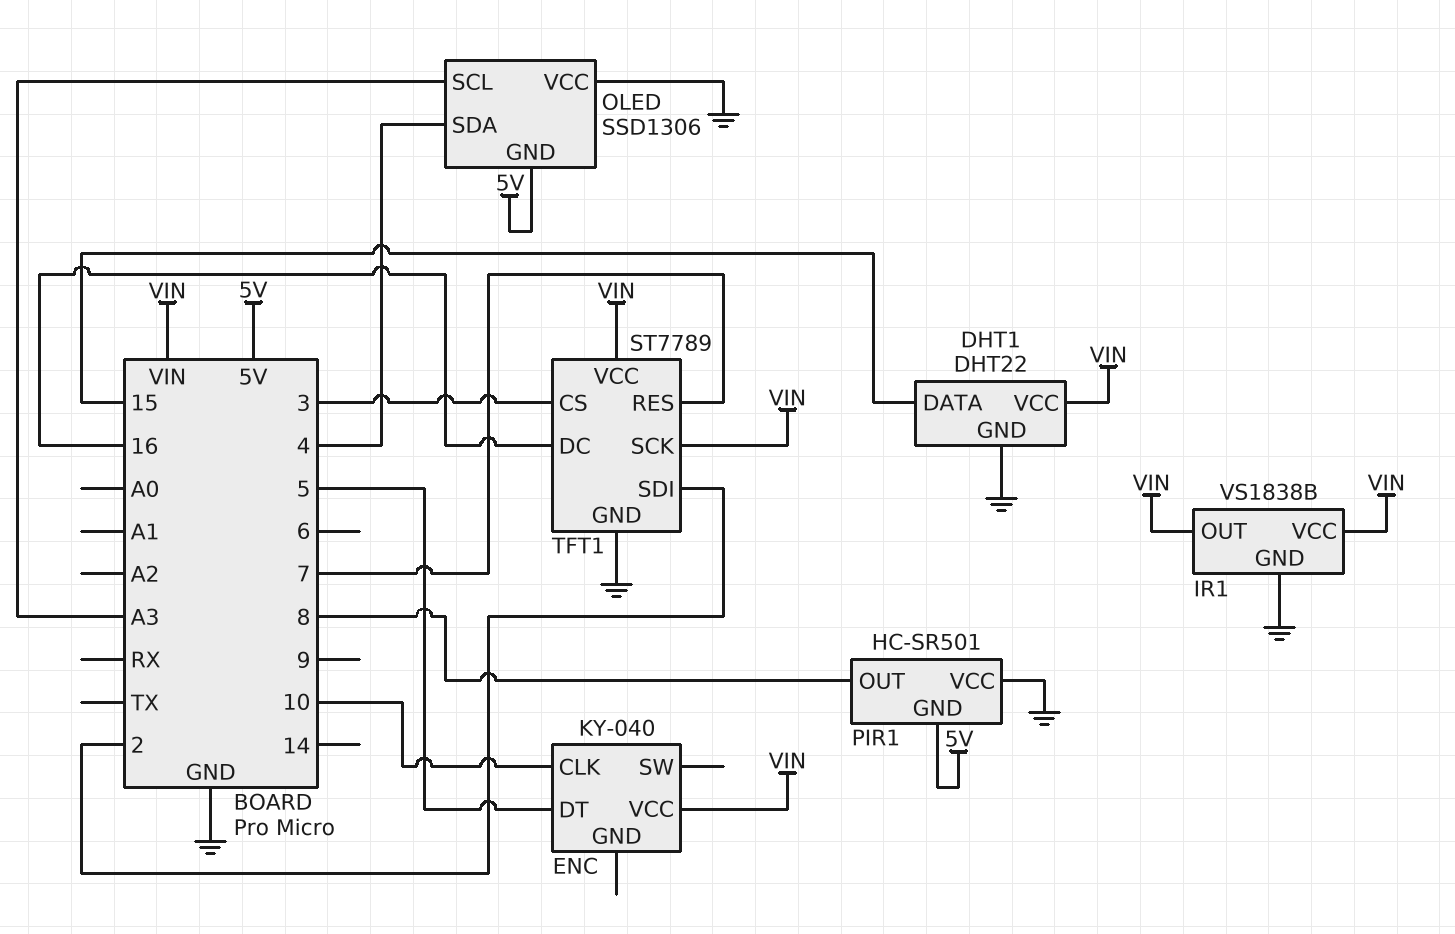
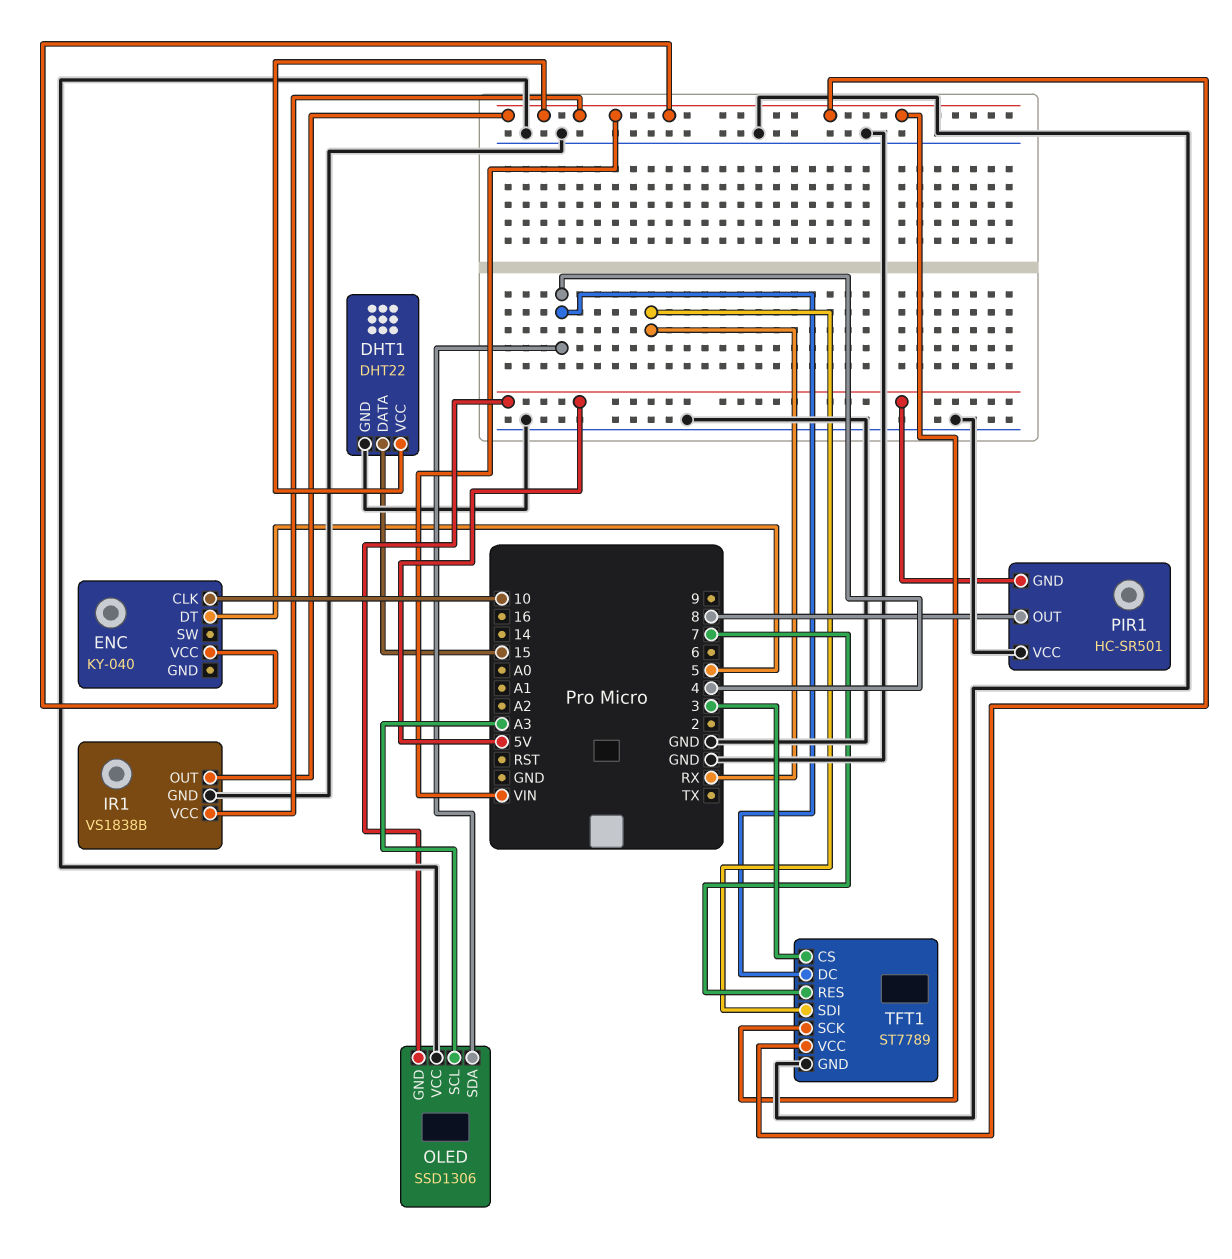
TFT1 pin DC: 16 -> 4
TFT1 pin SDI: 2 -> RX

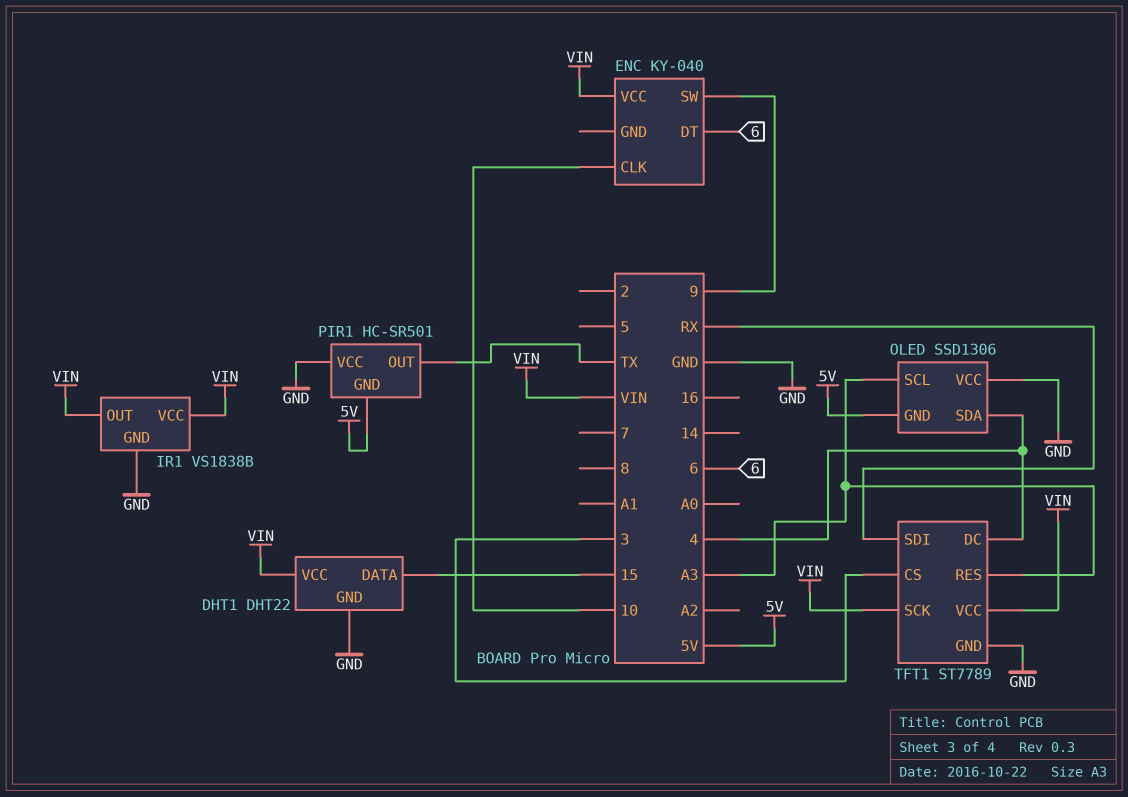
ENC pin DT: 5 -> 6
ENC pin SW: none -> 9
PIR1 pin OUT: 8 -> TX
TFT1 pin RES: 7 -> A3

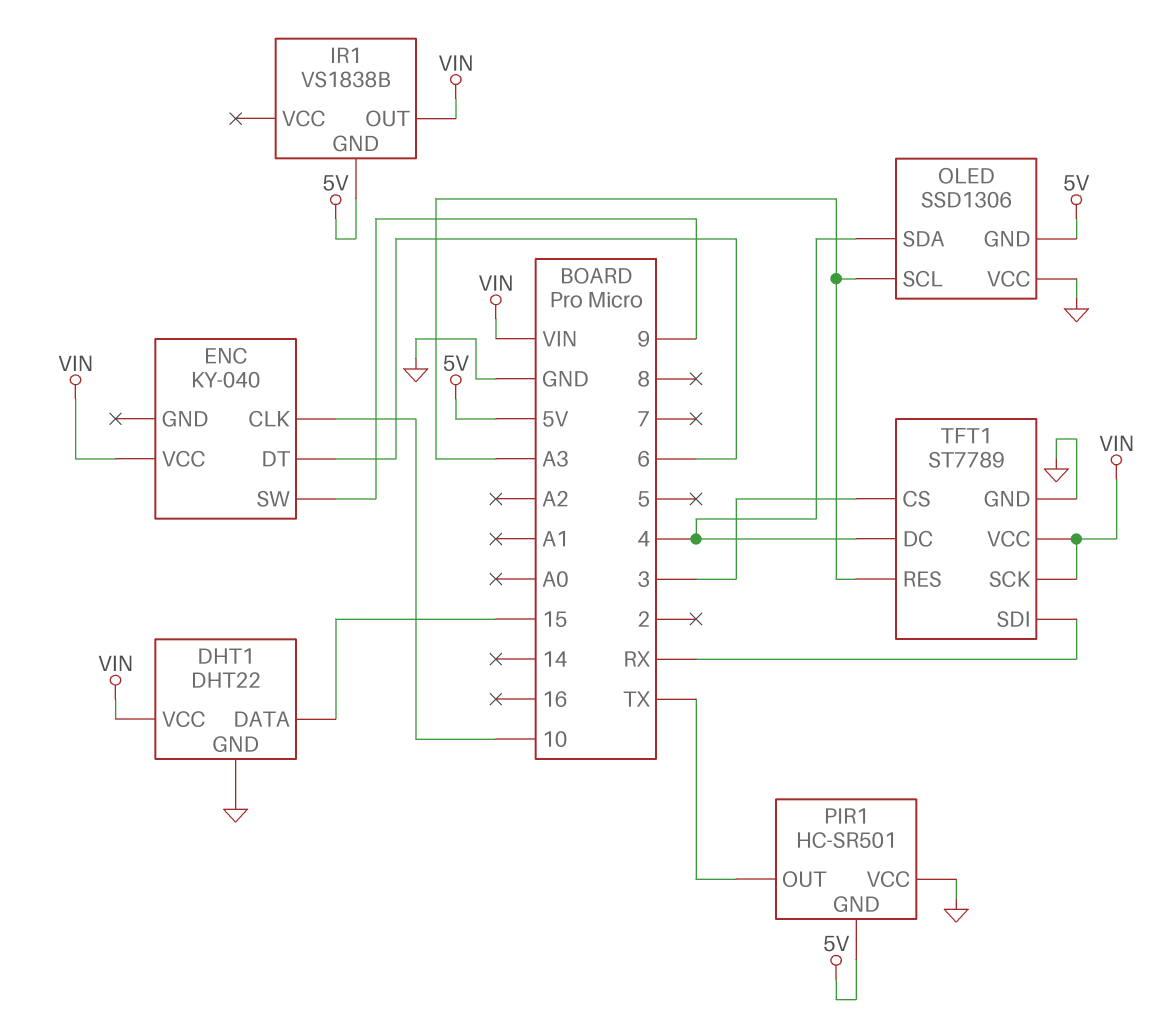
IR1 pin GND: GND -> 5V
IR1 pin VCC: VIN -> none

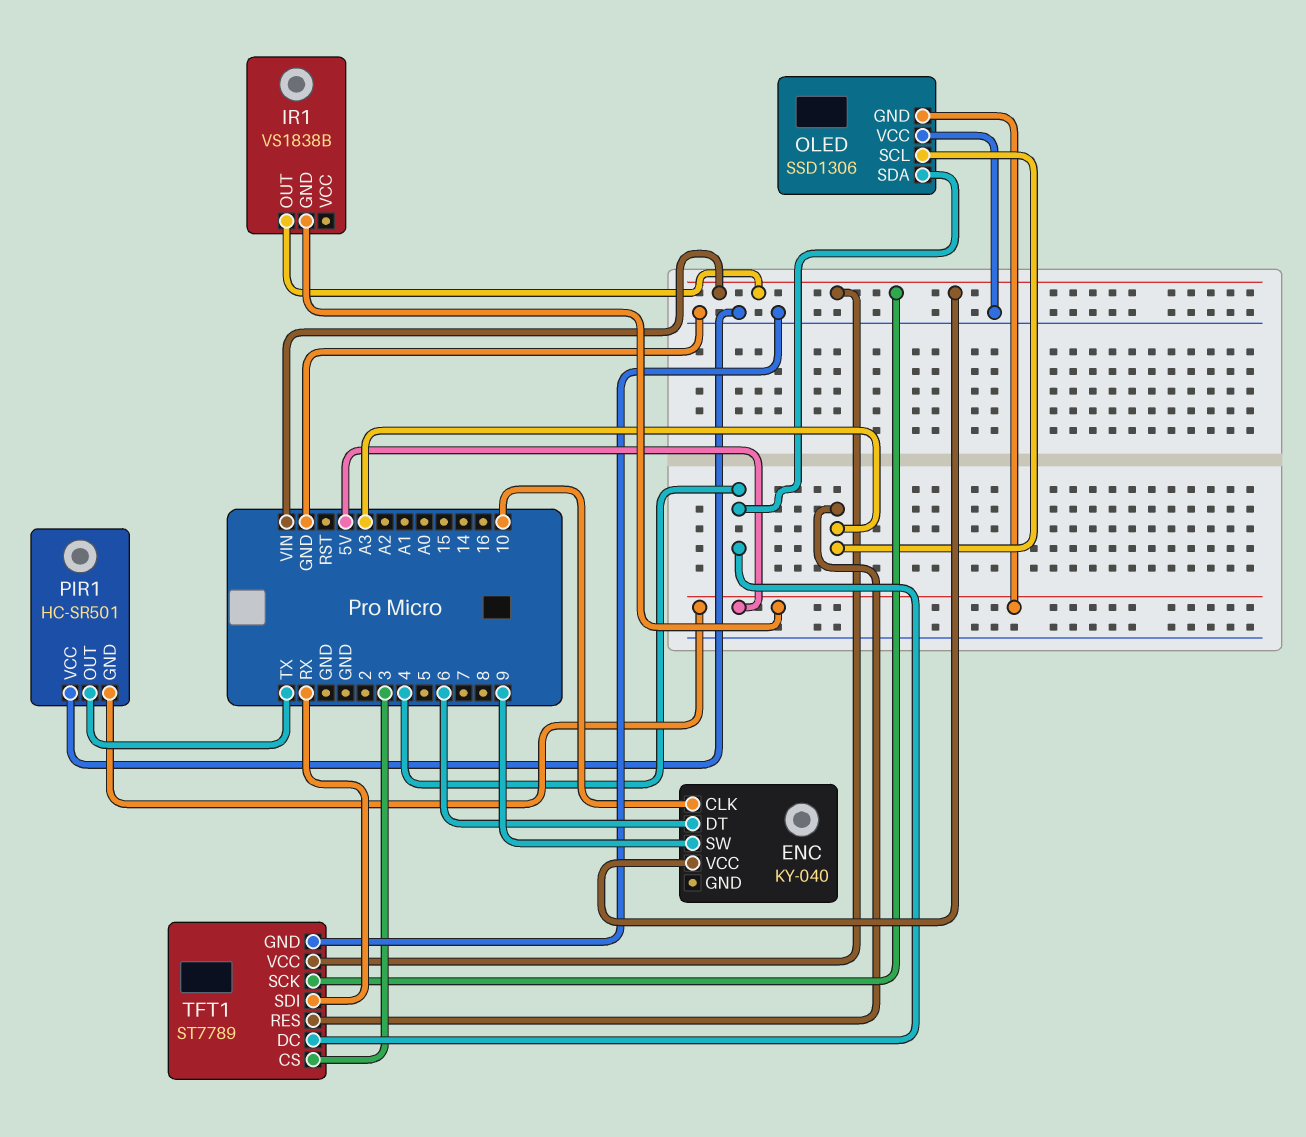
DHT1: DHT22 -> none
DHT1 pin DATA: 15 -> none
DHT1 pin GND: GND -> none
DHT1 pin VCC: VIN -> none

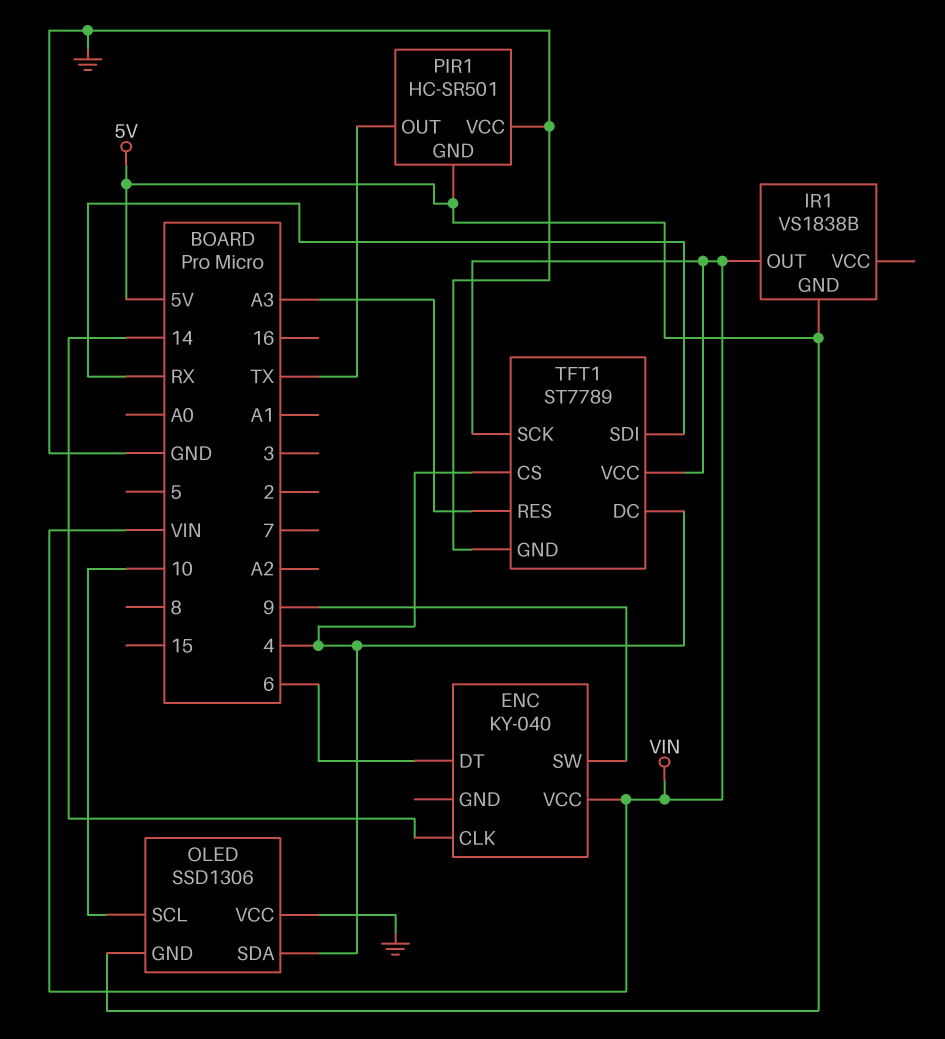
ENC pin CLK: 10 -> 14
OLED pin SCL: A3 -> 10
TFT1 pin CS: 3 -> 4

